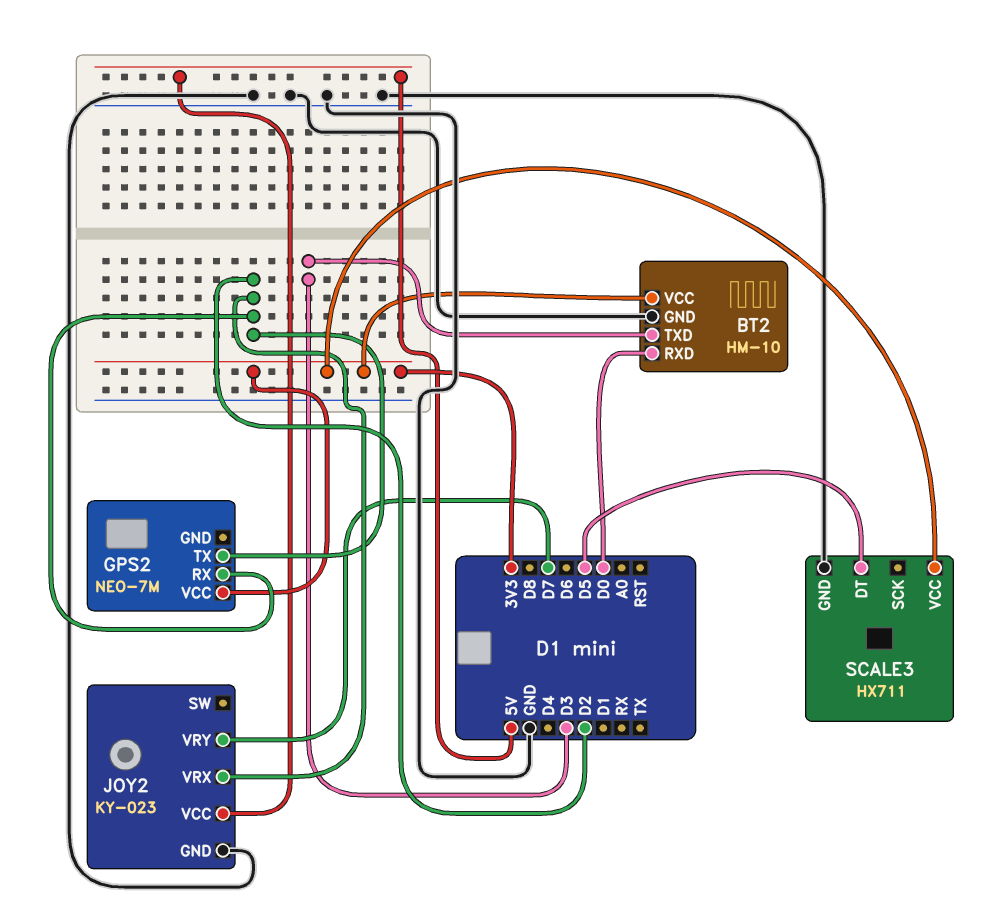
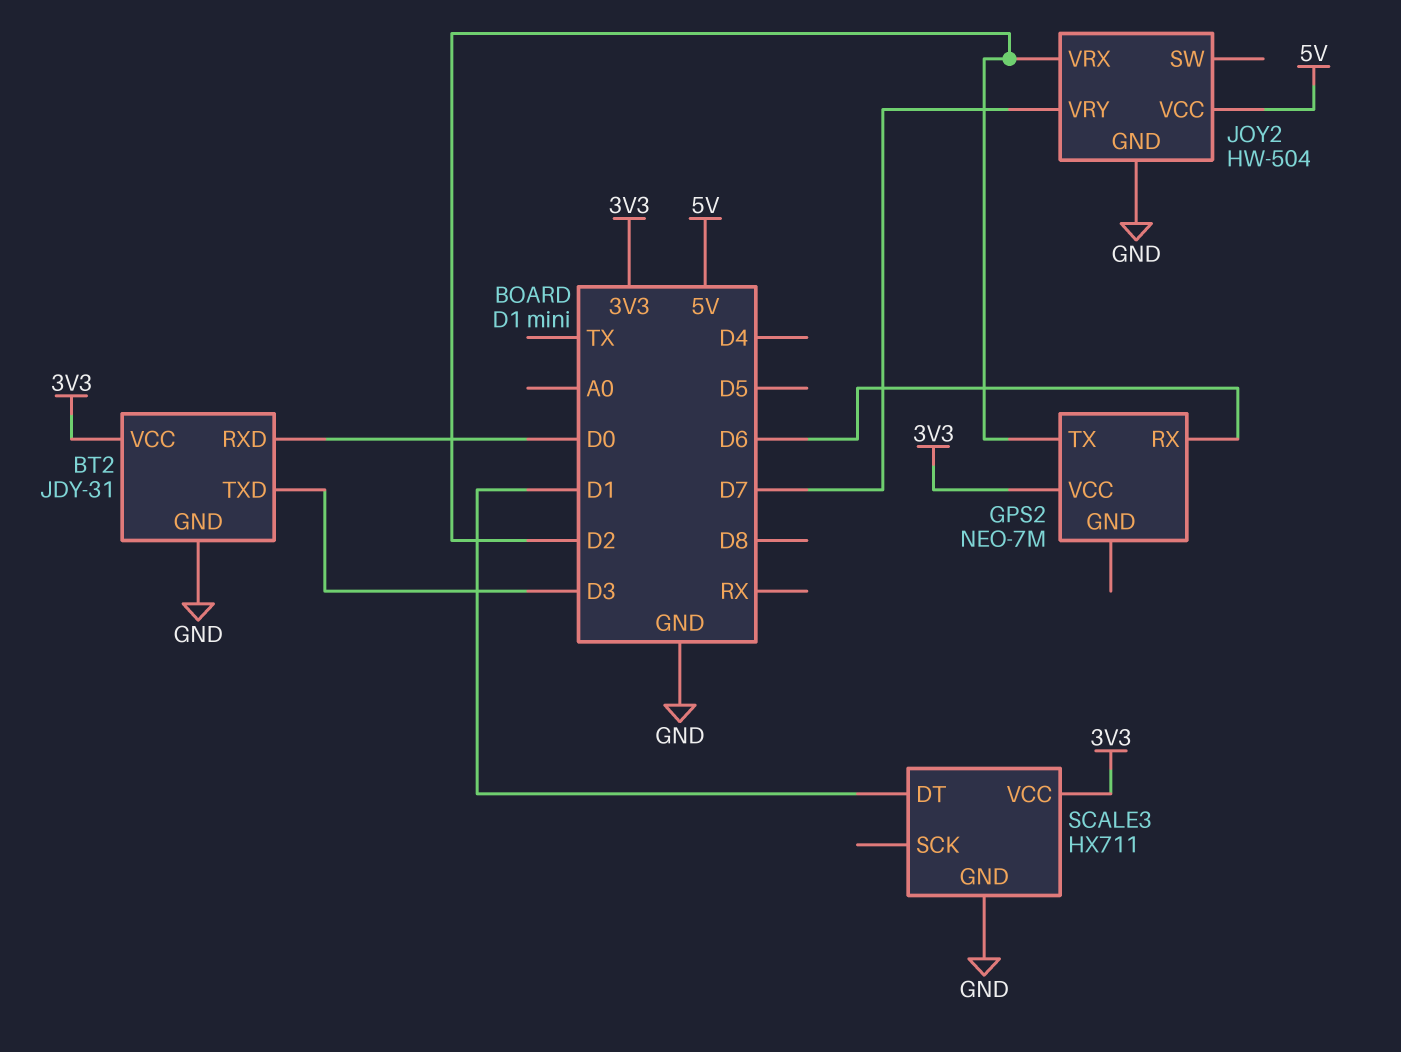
BT2: HM-10 -> JDY-31
GPS2 pin RX: D2 -> D6
JOY2: KY-023 -> HW-504
SCALE3 pin DT: D5 -> D1

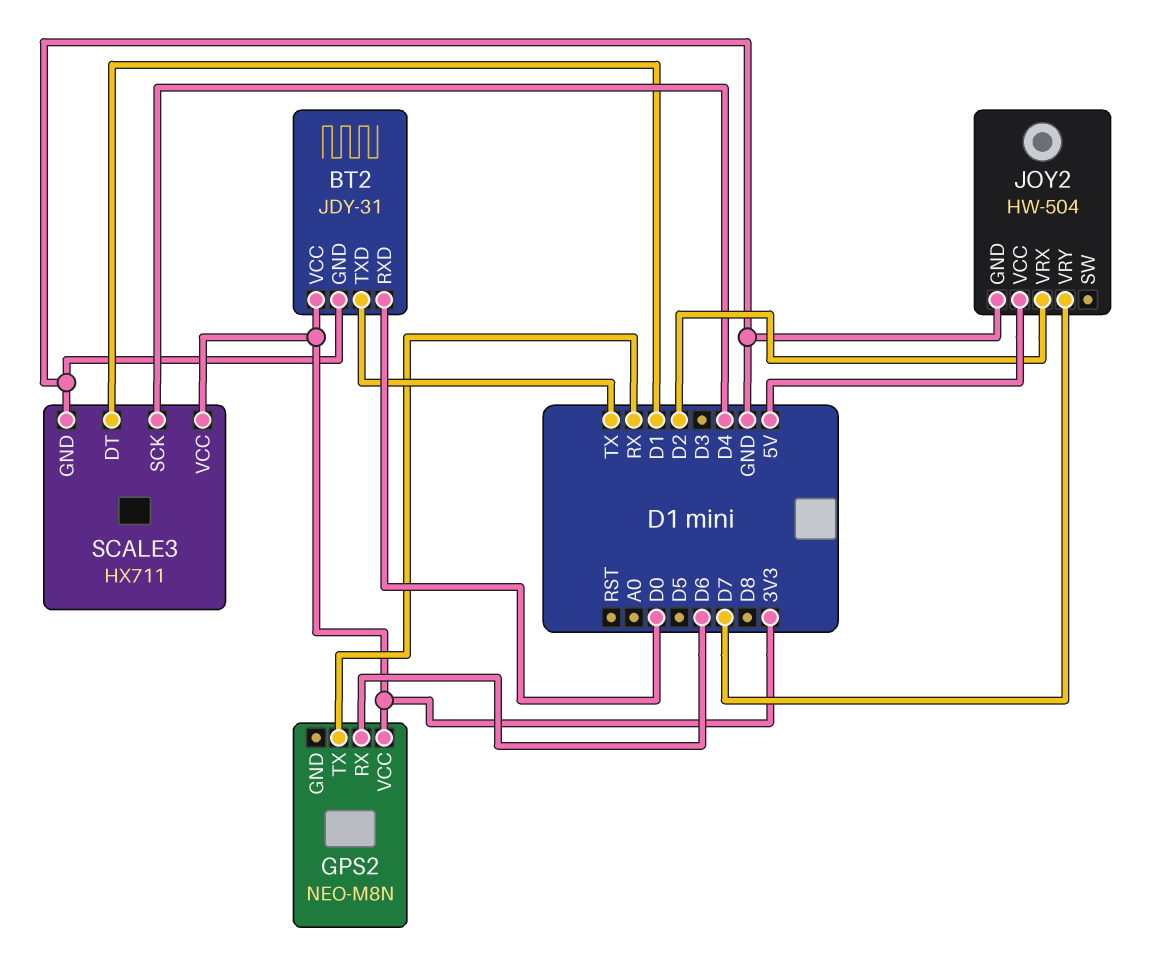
BT2 pin TXD: D3 -> TX
GPS2: NEO-7M -> NEO-M8N
GPS2 pin TX: D2 -> RX
SCALE3 pin SCK: none -> D4

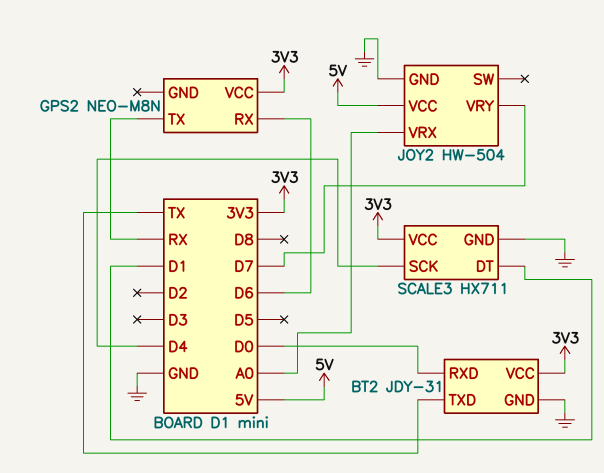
JOY2 pin VRX: D2 -> A0

